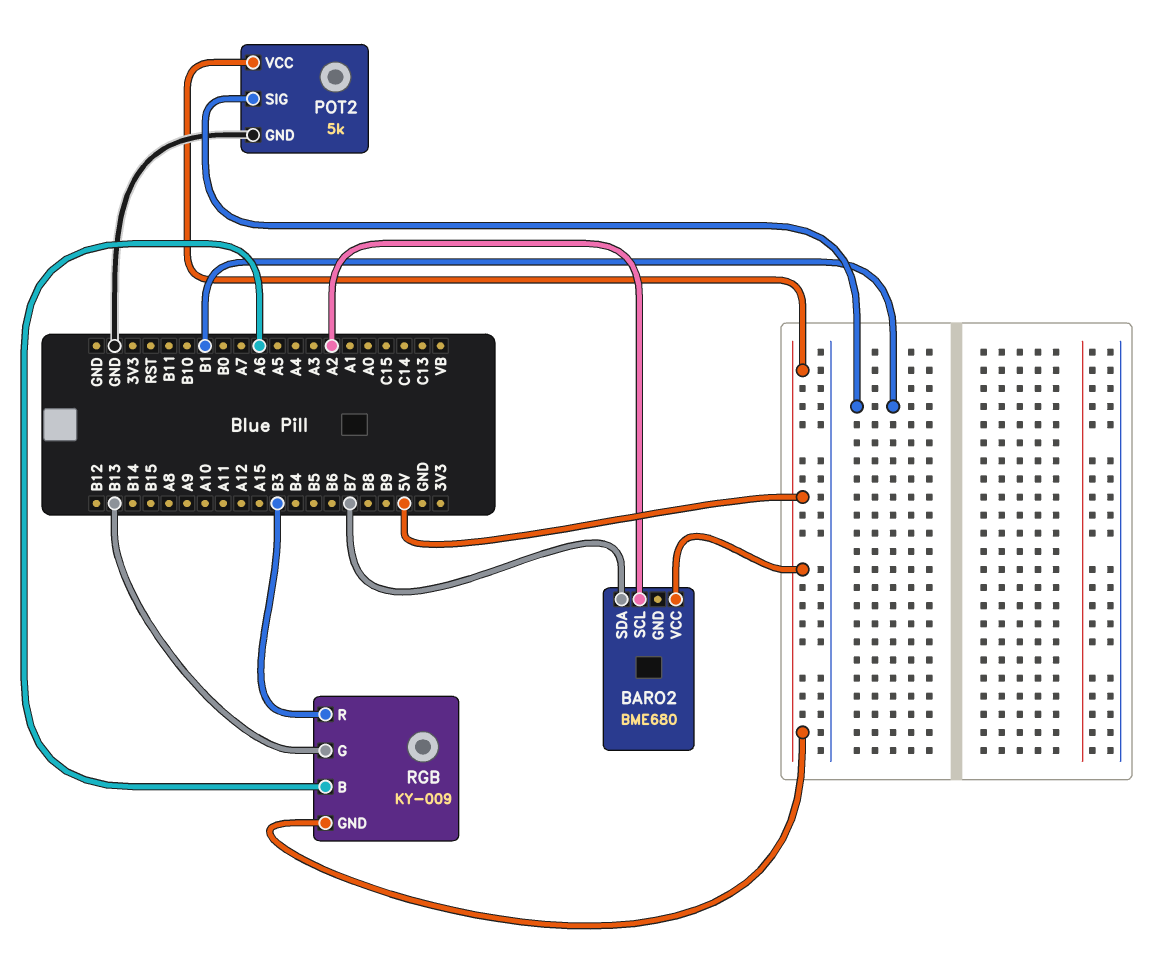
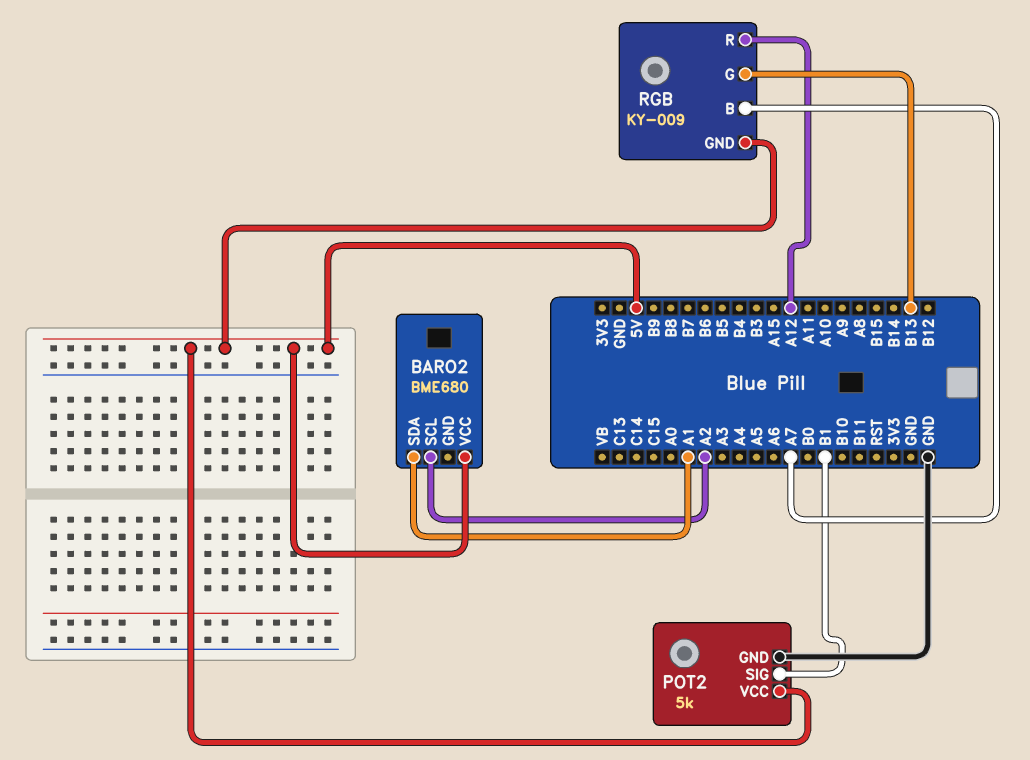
BARO2 pin SDA: B7 -> A1
RGB pin B: A6 -> A7
RGB pin R: B3 -> A12

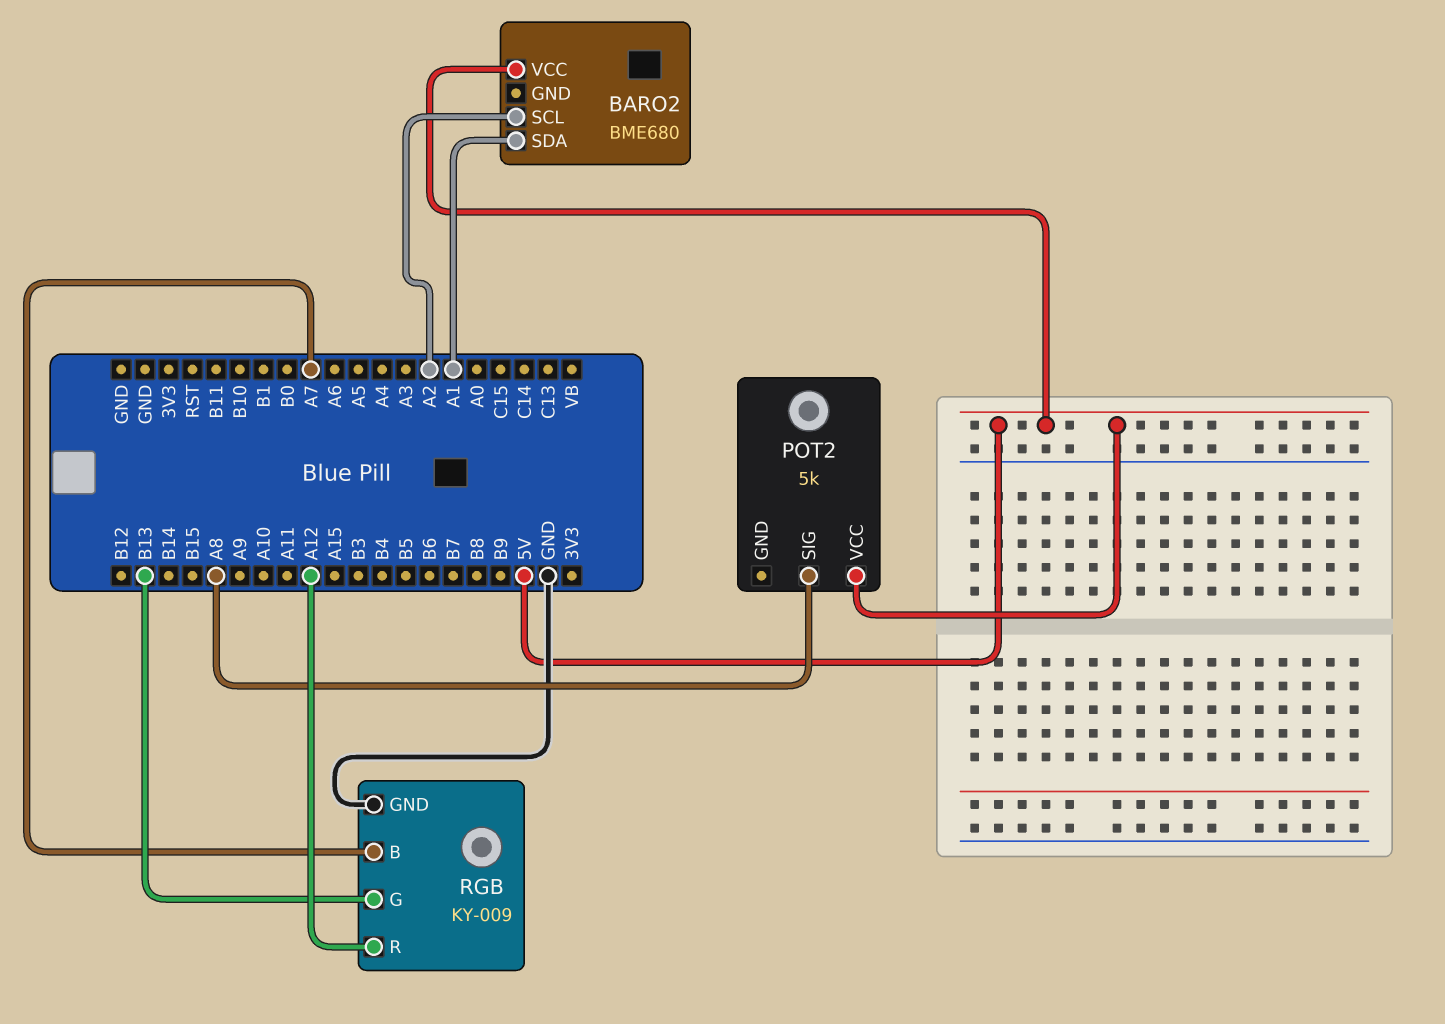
POT2 pin GND: GND -> none
POT2 pin SIG: B1 -> A8
RGB pin GND: 5V -> GND

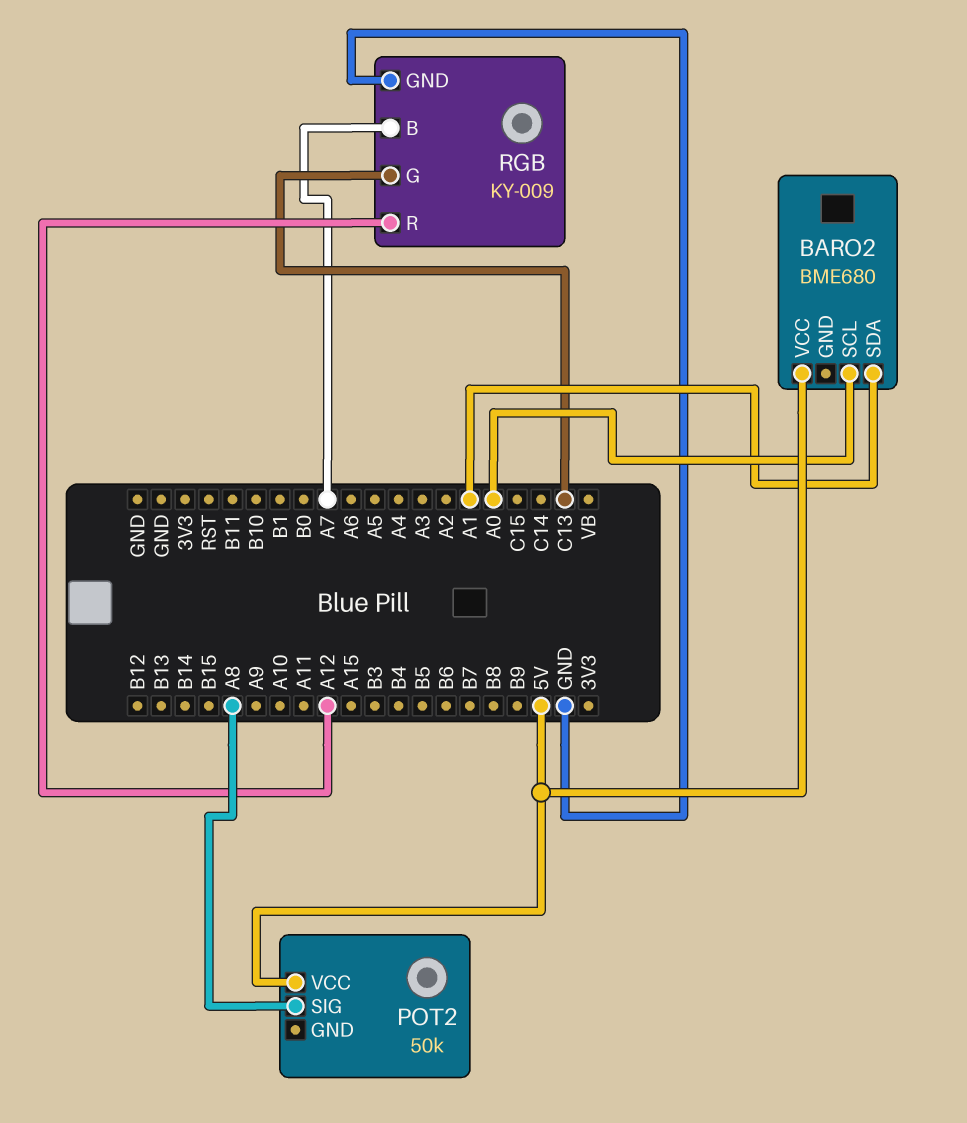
BARO2 pin SCL: A2 -> A0
POT2: 5k -> 50k
RGB pin G: B13 -> C13

